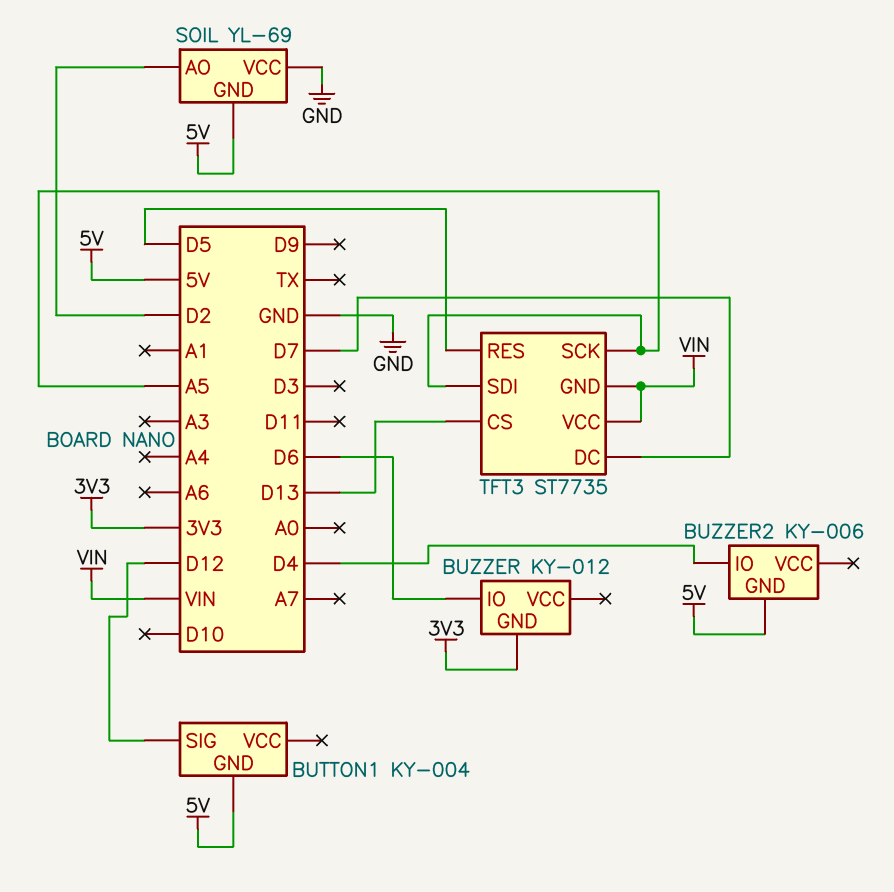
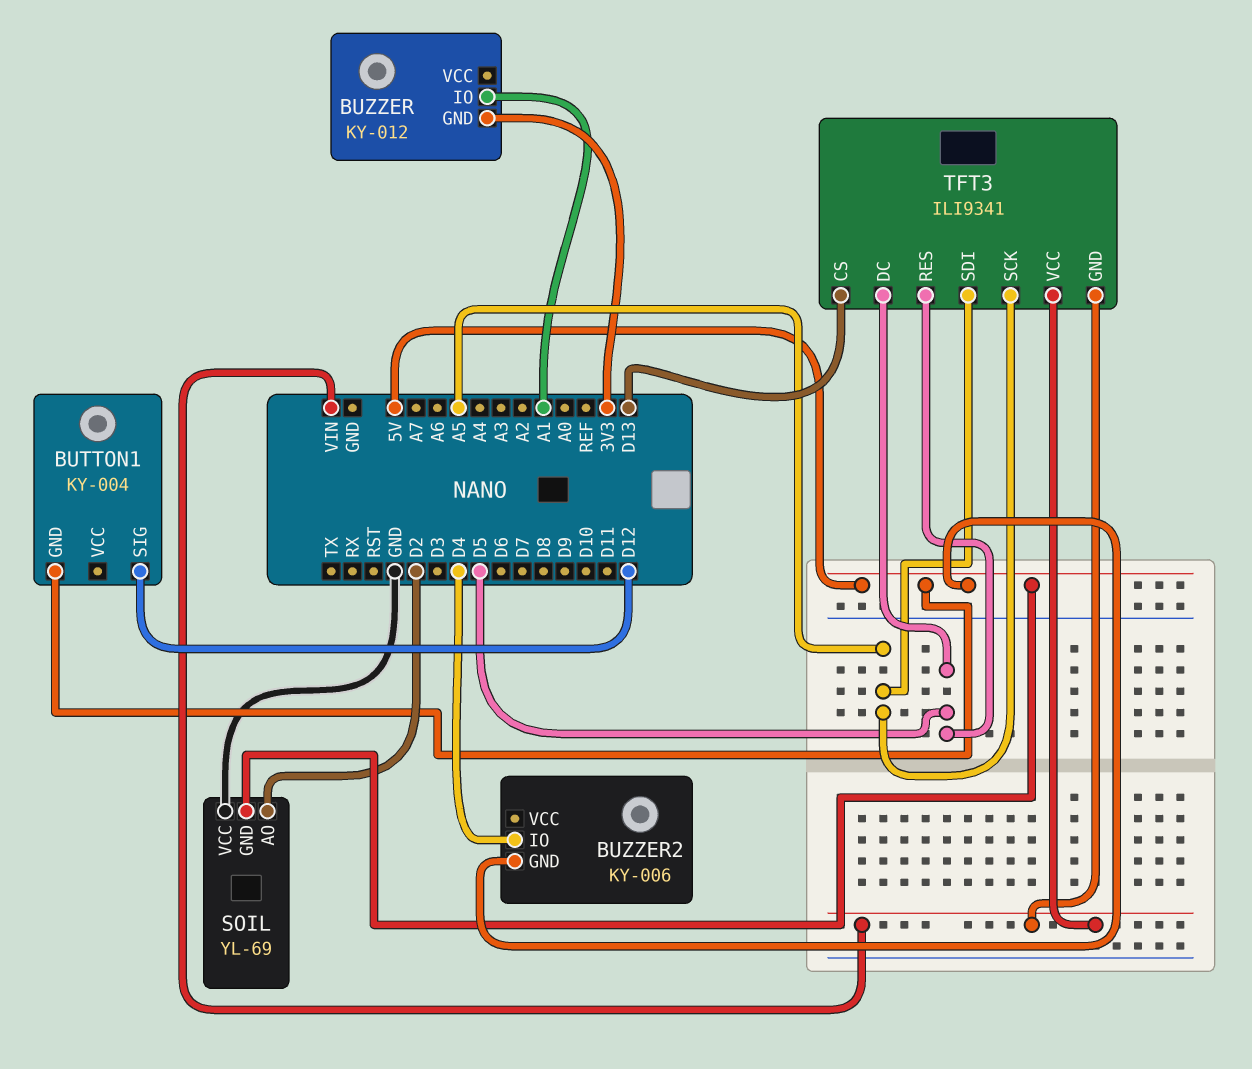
BUZZER pin IO: D6 -> A1
TFT3: ST7735 -> ILI9341
TFT3 pin DC: D7 -> D5

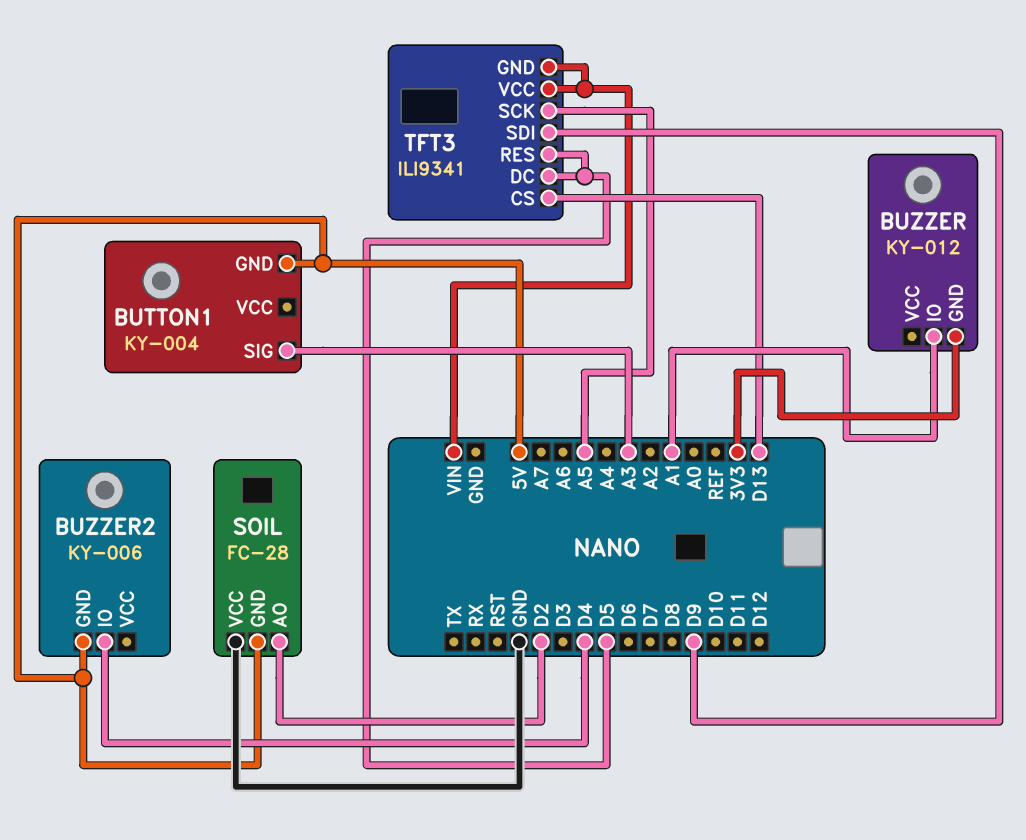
BUTTON1 pin SIG: D12 -> A3
SOIL: YL-69 -> FC-28
TFT3 pin SDI: A5 -> D9

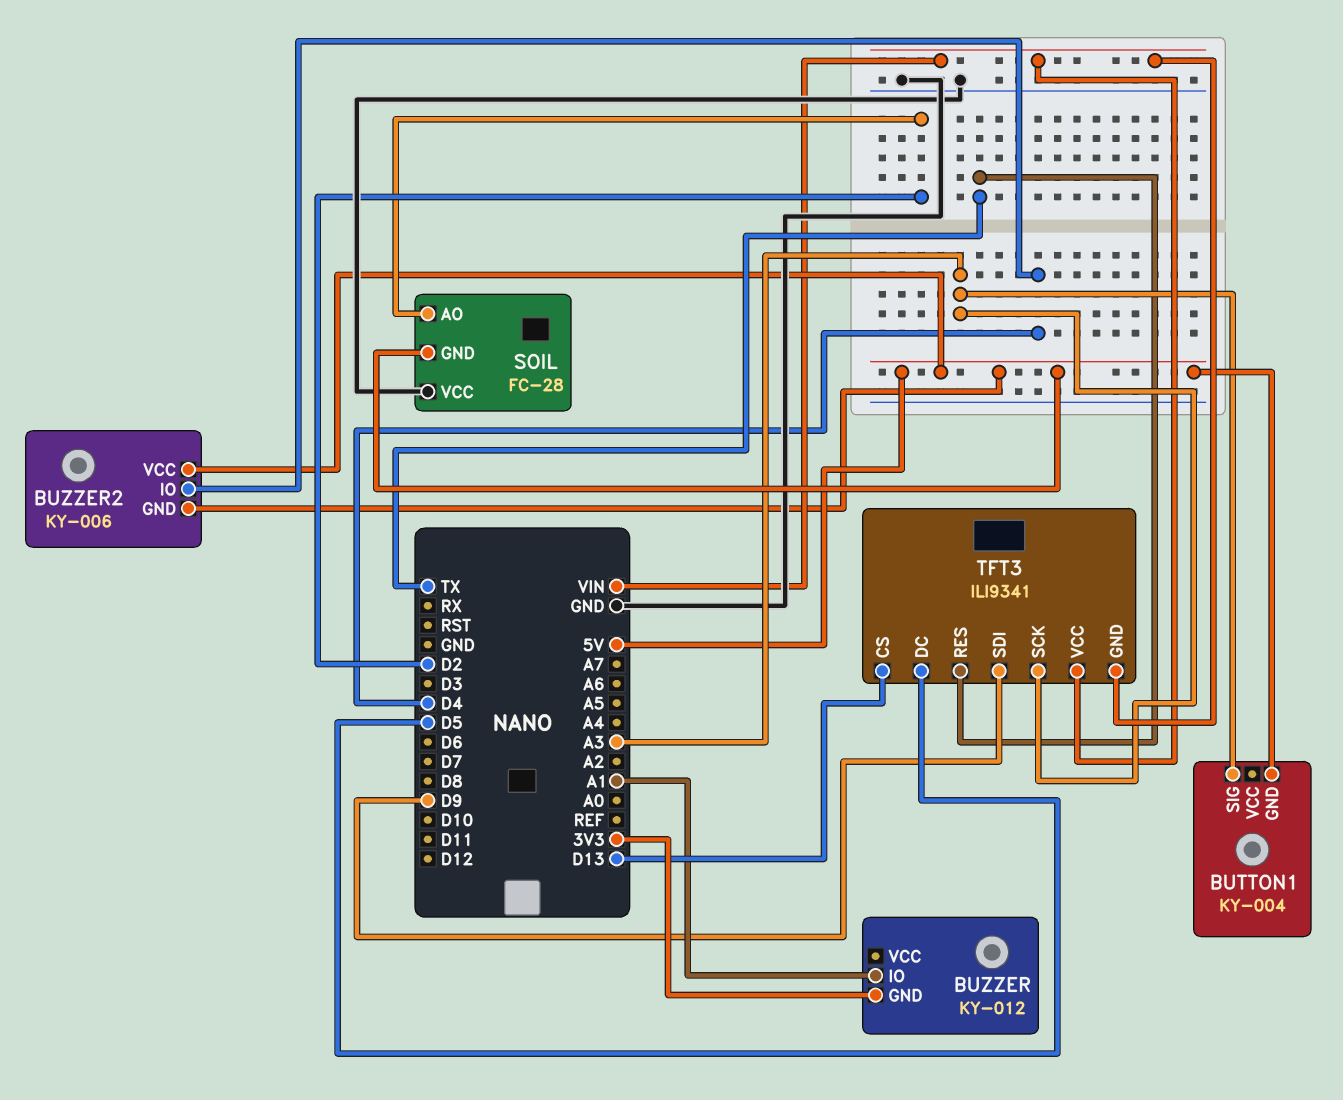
BUZZER2 pin VCC: none -> 5V
TFT3 pin RES: D5 -> TX
TFT3 pin SCK: A5 -> A3

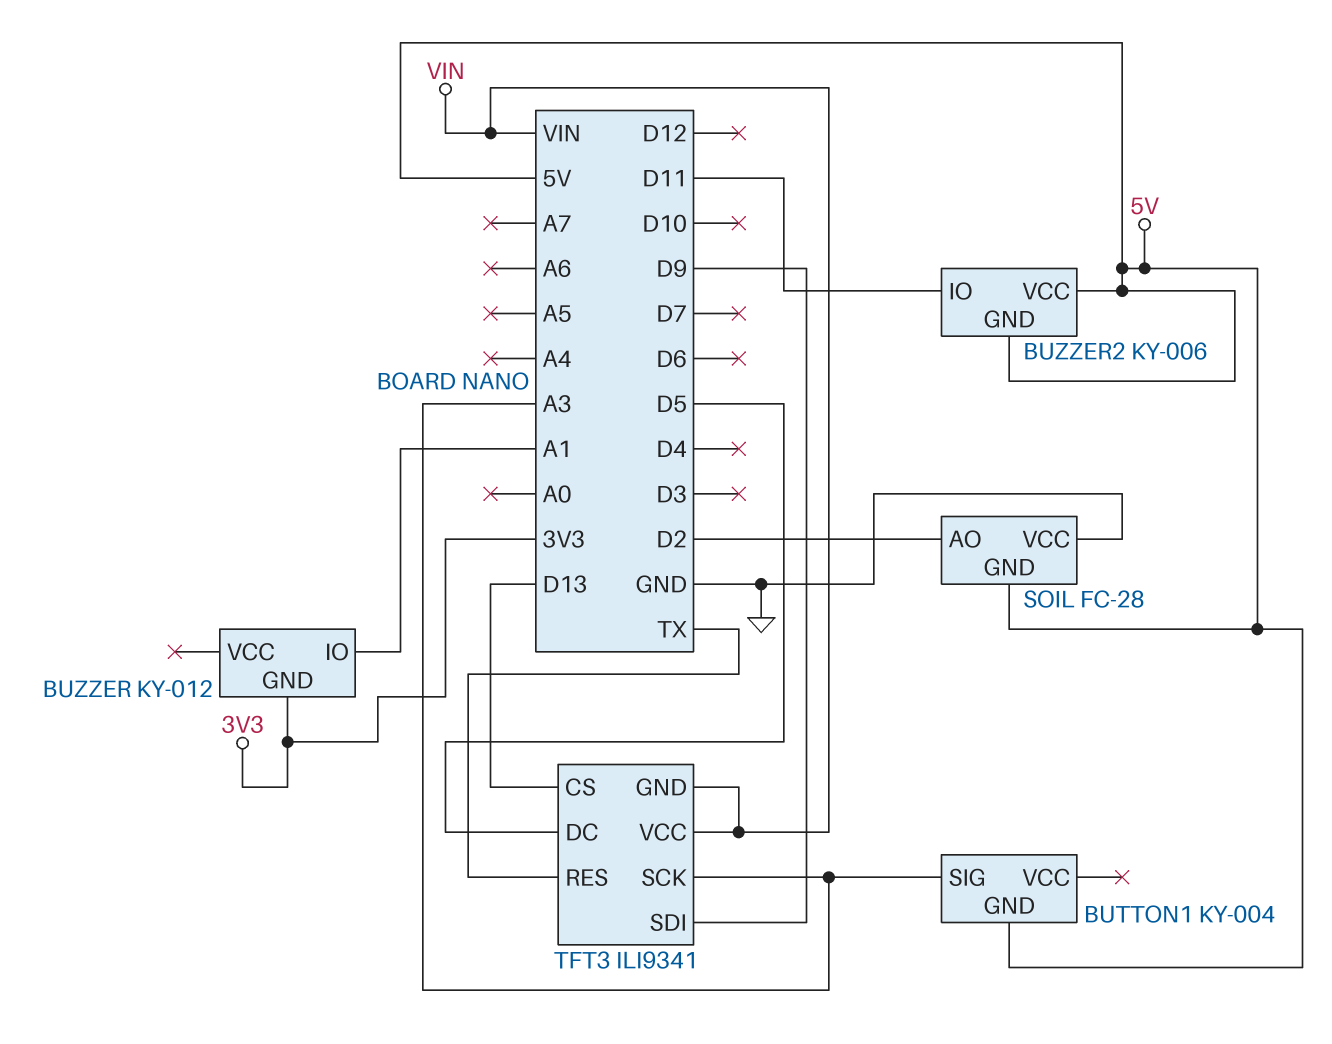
BUZZER2 pin IO: D4 -> D11

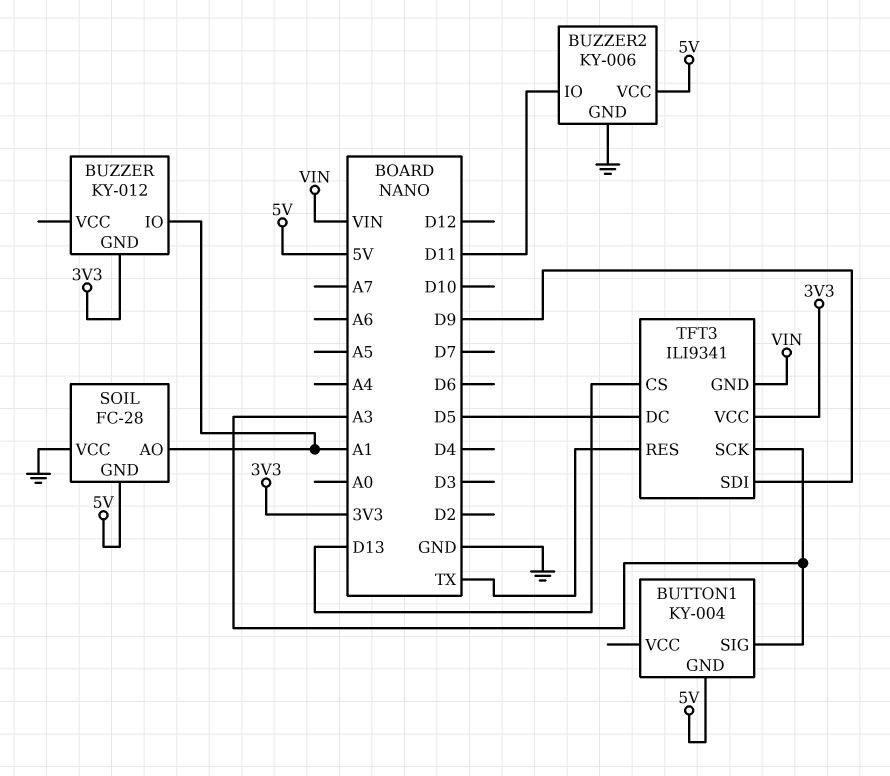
BUZZER2 pin GND: 5V -> GND
SOIL pin AO: D2 -> A1
TFT3 pin VCC: VIN -> 3V3

